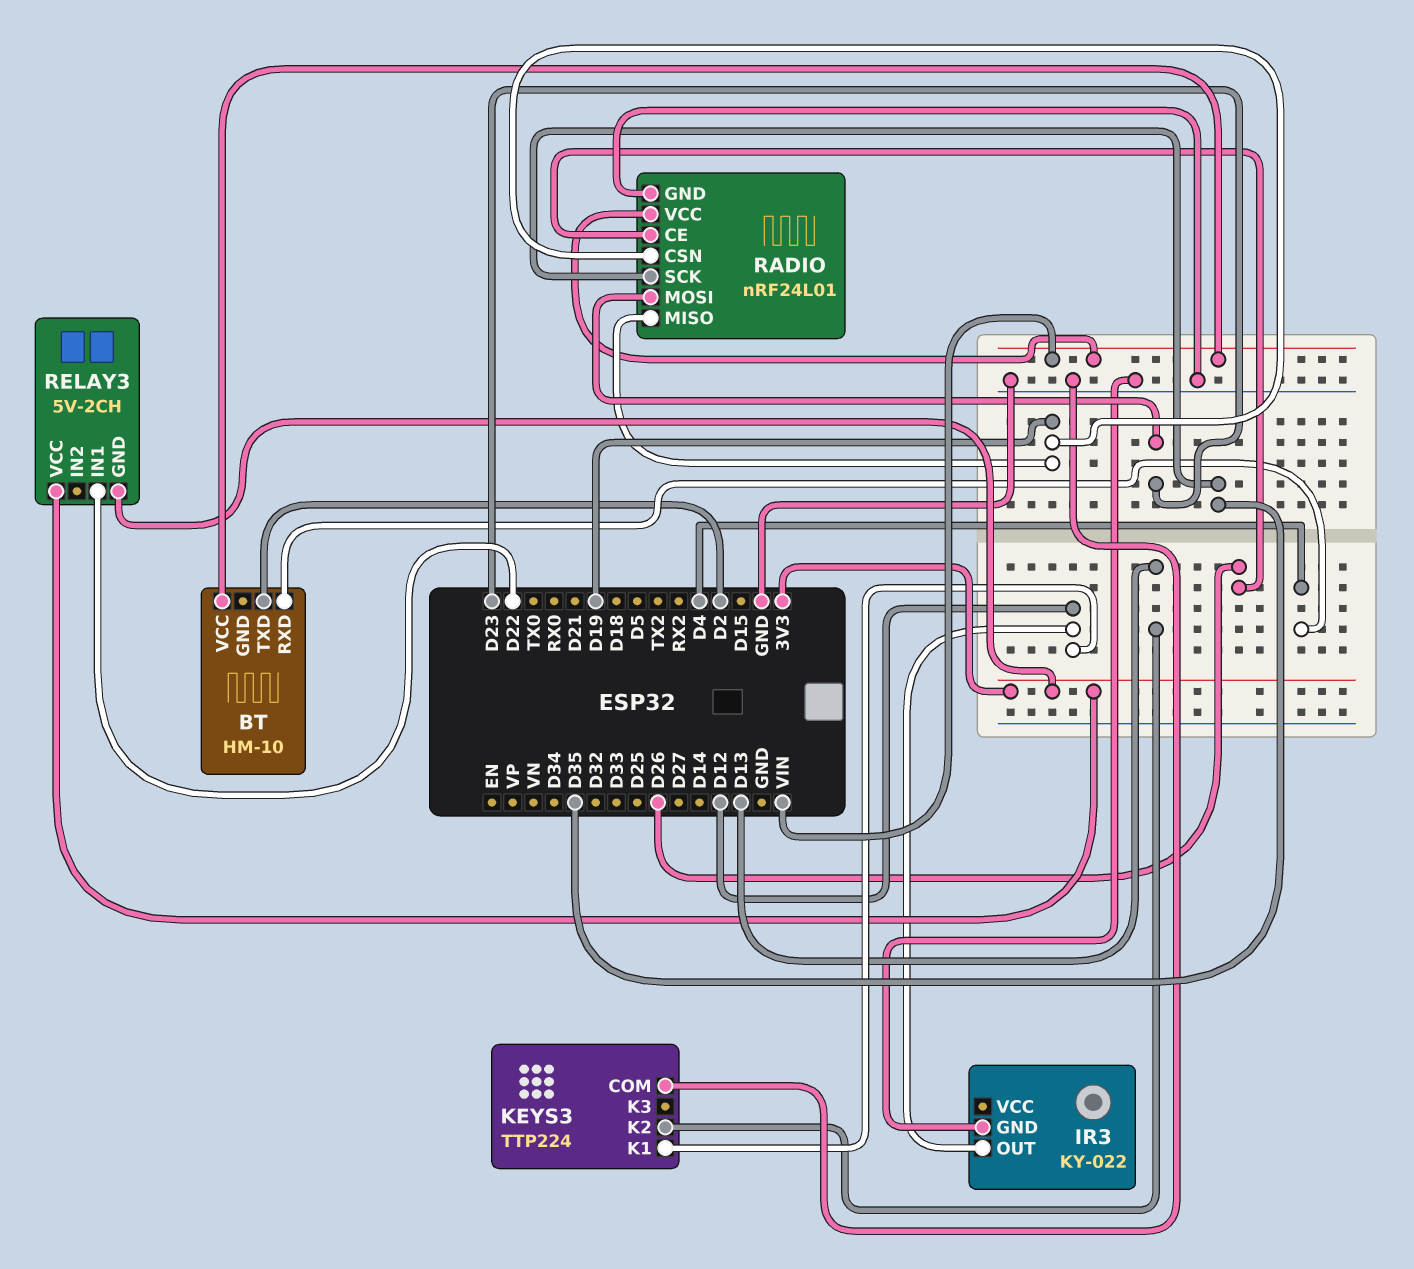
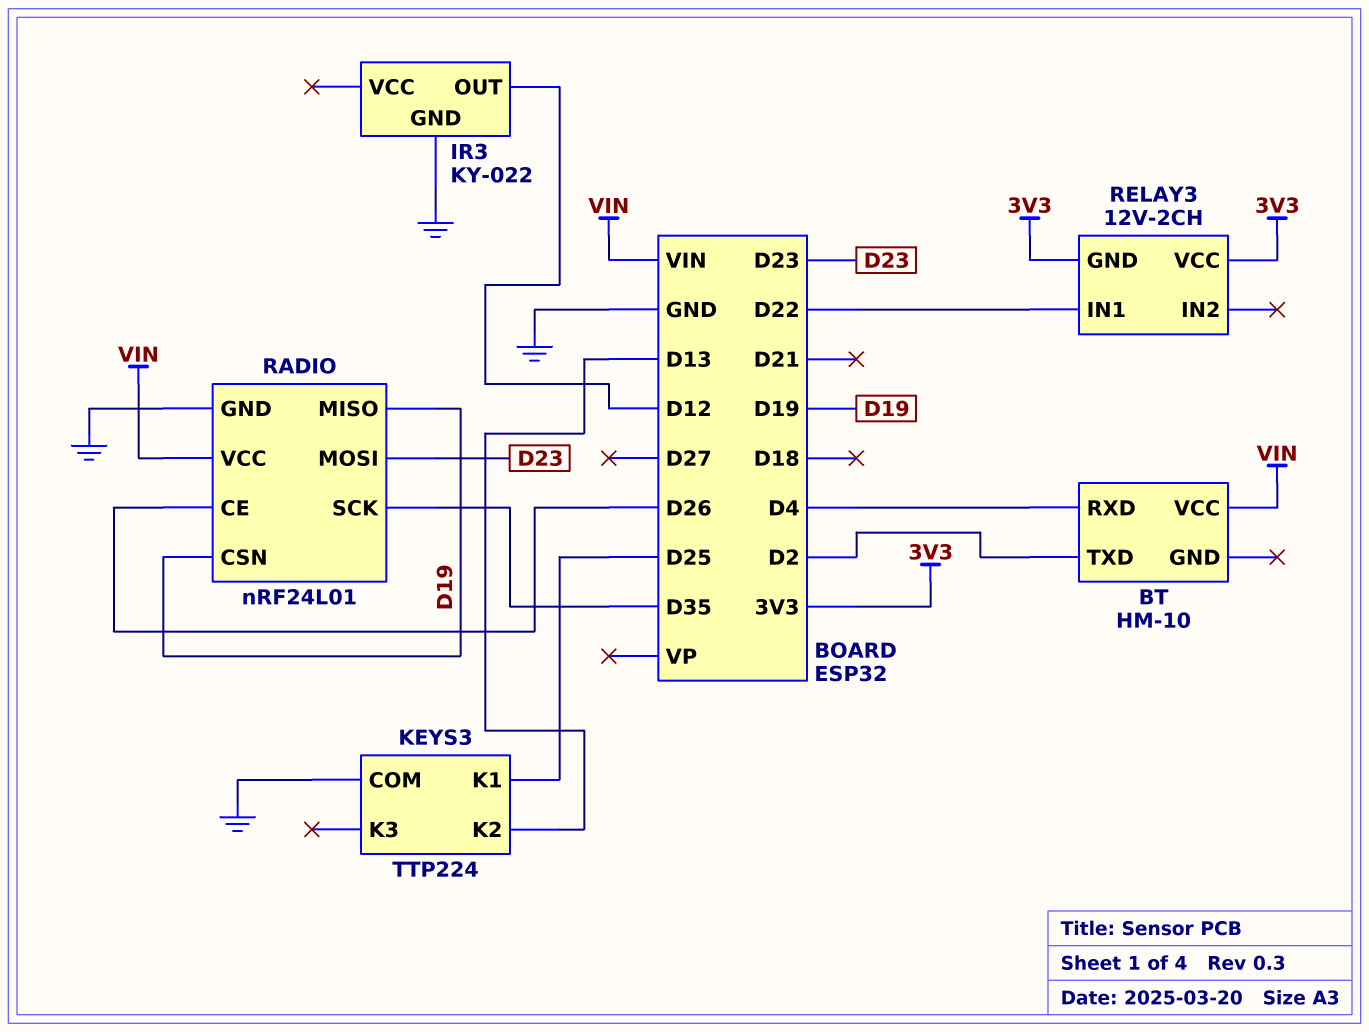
KEYS3 pin K1: D12 -> D25
RELAY3: 5V-2CH -> 12V-2CH

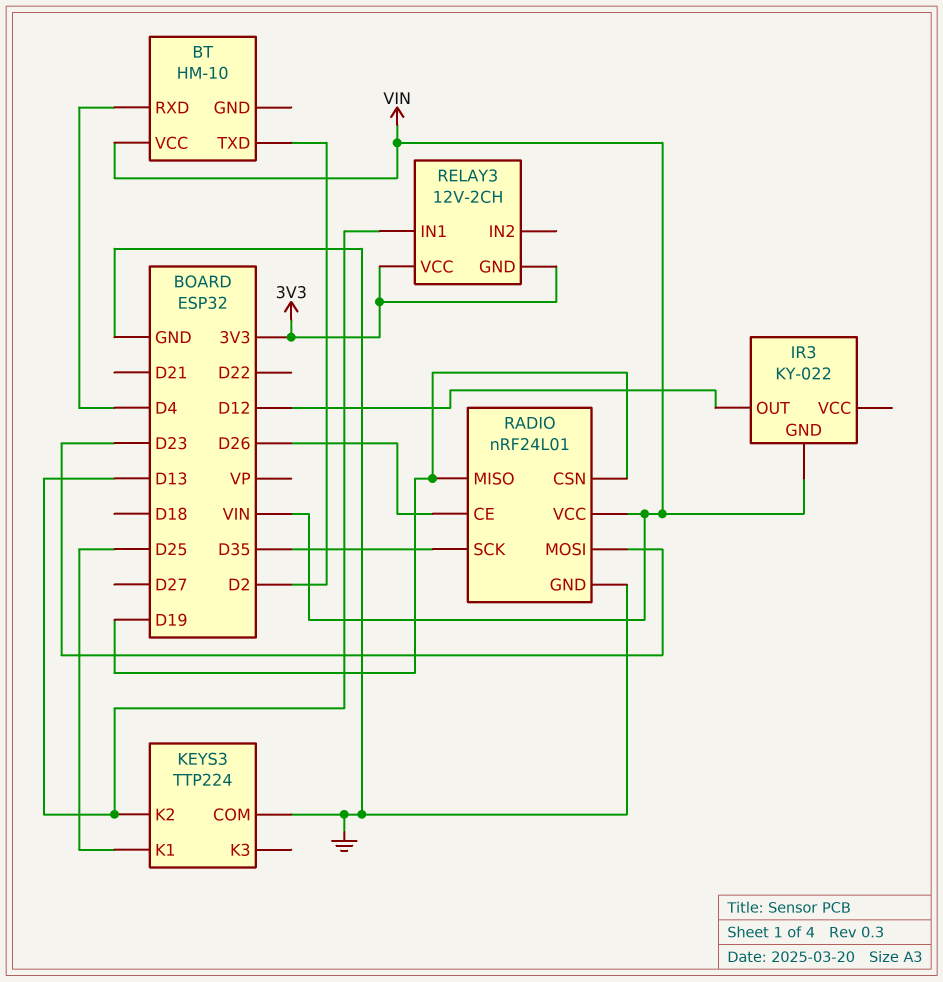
IR3 pin GND: GND -> VIN
RELAY3 pin IN1: D22 -> D13

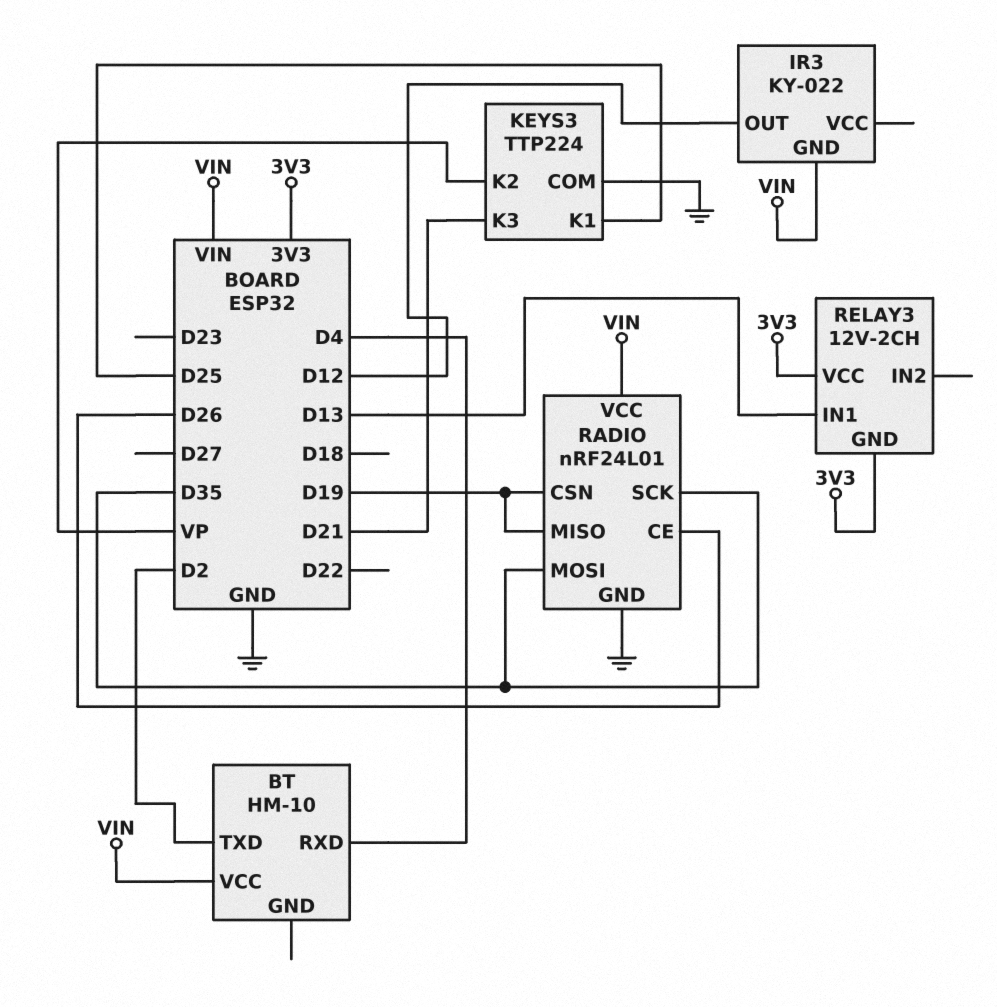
KEYS3 pin K2: D13 -> VP
KEYS3 pin K3: none -> D21
RADIO pin MOSI: D23 -> D35

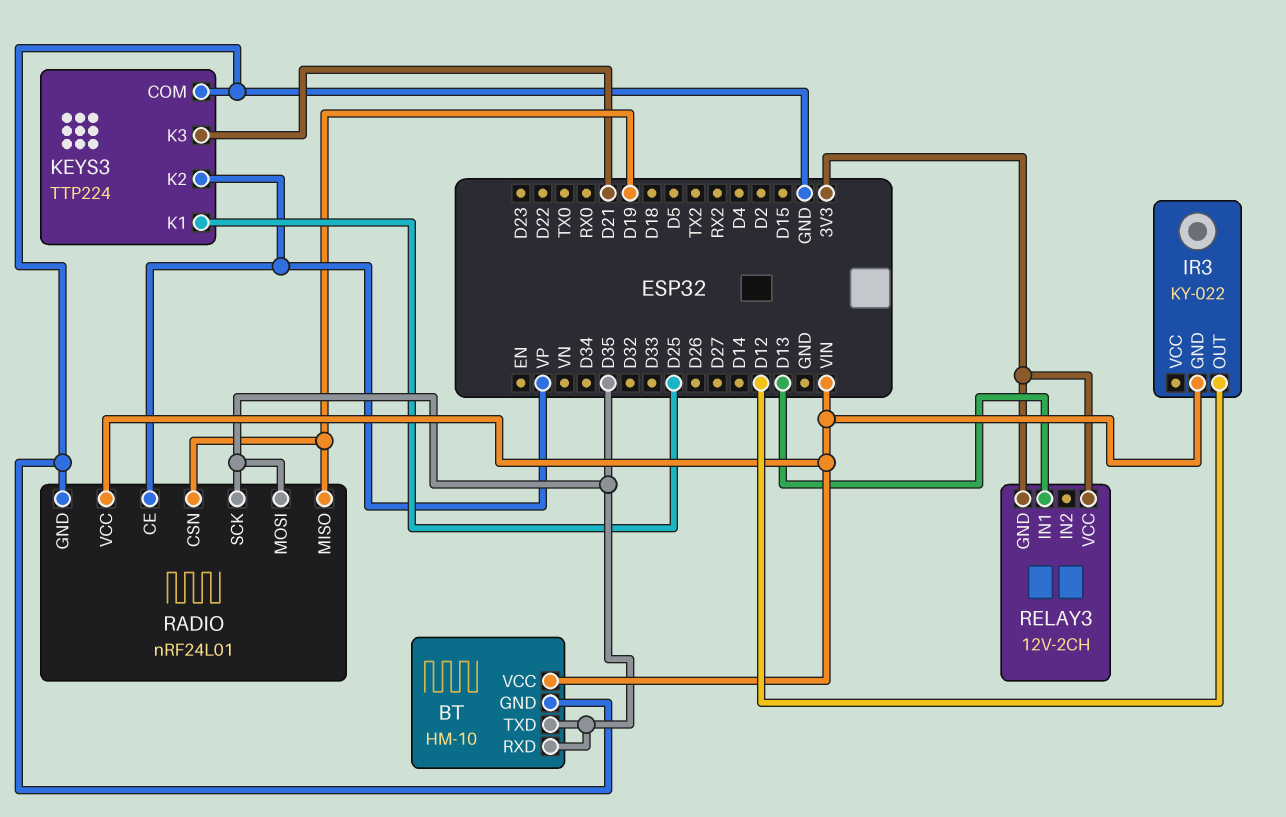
BT pin GND: none -> GND
BT pin RXD: D4 -> D35
BT pin TXD: D2 -> D35
RADIO pin CE: D26 -> VP

